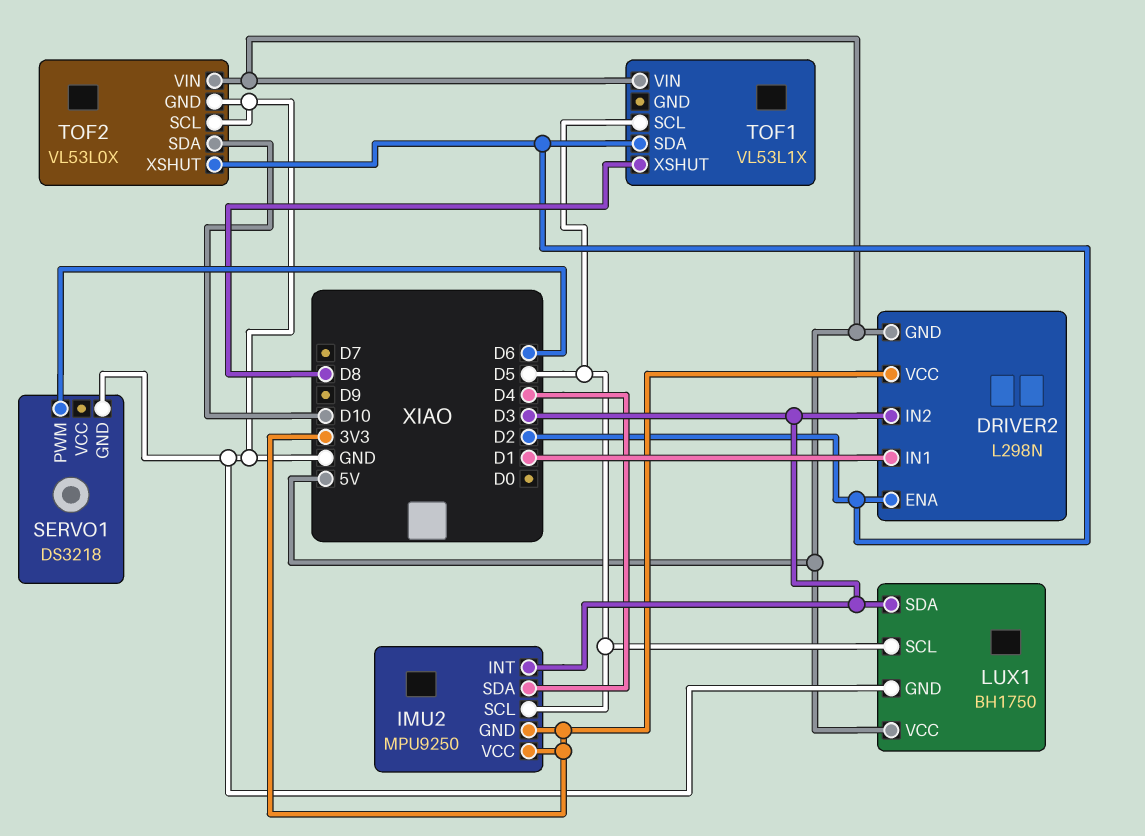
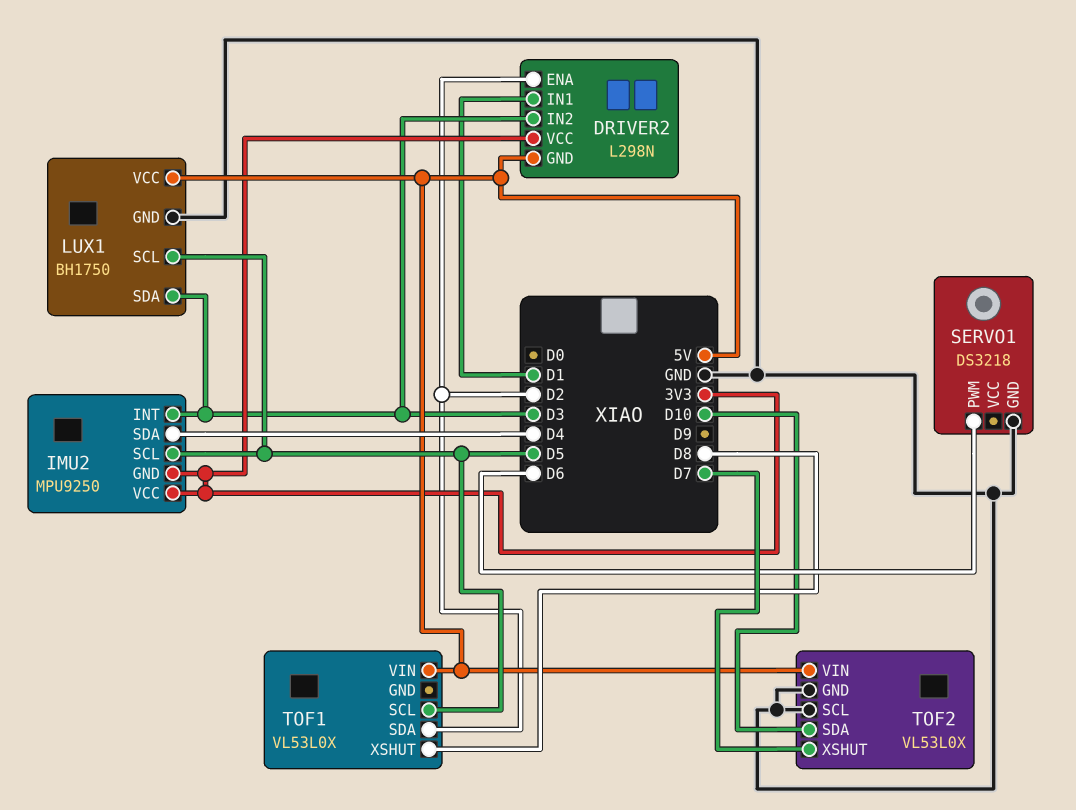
TOF1: VL53L1X -> VL53L0X
TOF2 pin XSHUT: D2 -> D7

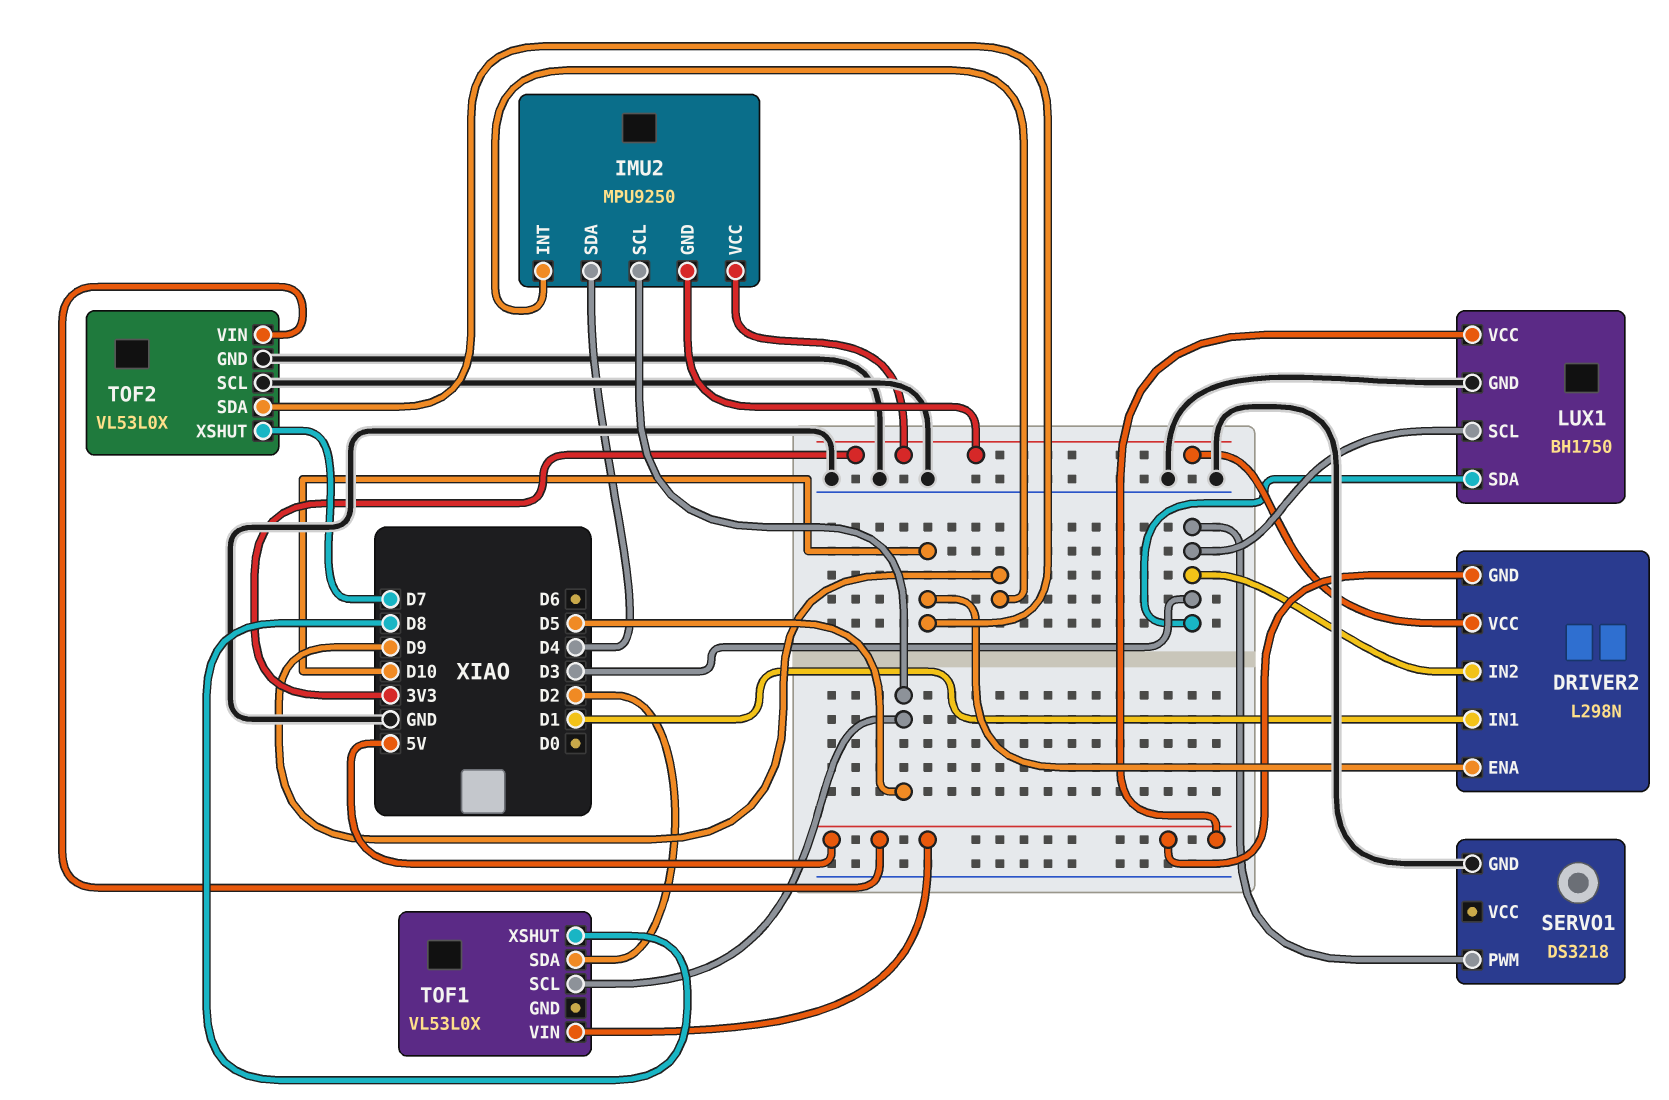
DRIVER2 pin ENA: D2 -> D10
IMU2 pin INT: D3 -> D9
LUX1 pin SCL: D5 -> D3
SERVO1 pin PWM: D6 -> D3

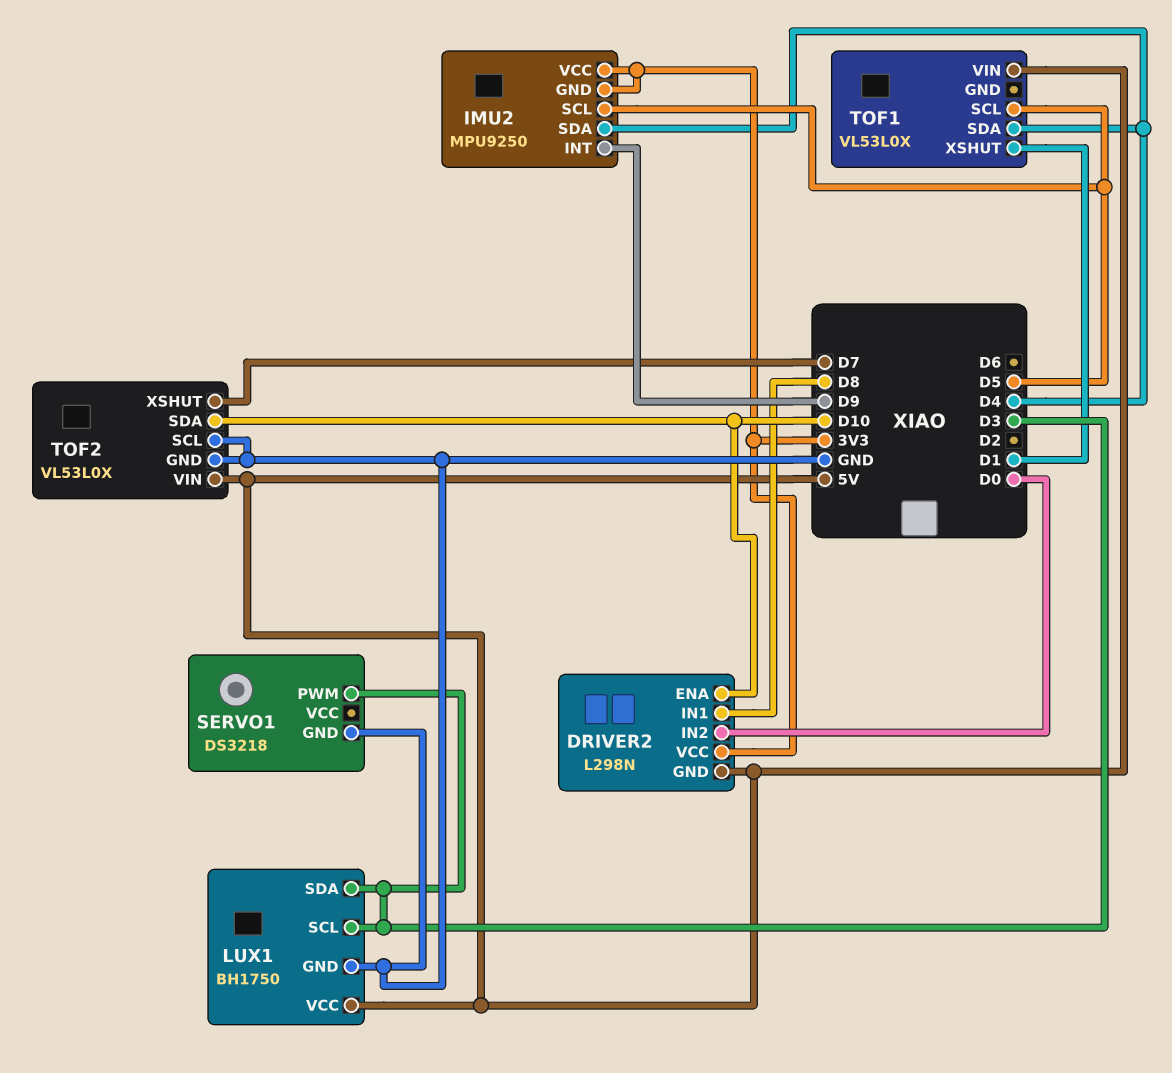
DRIVER2 pin IN1: D1 -> D8
DRIVER2 pin IN2: D3 -> D0
TOF1 pin SDA: D2 -> D4
TOF1 pin XSHUT: D8 -> D1

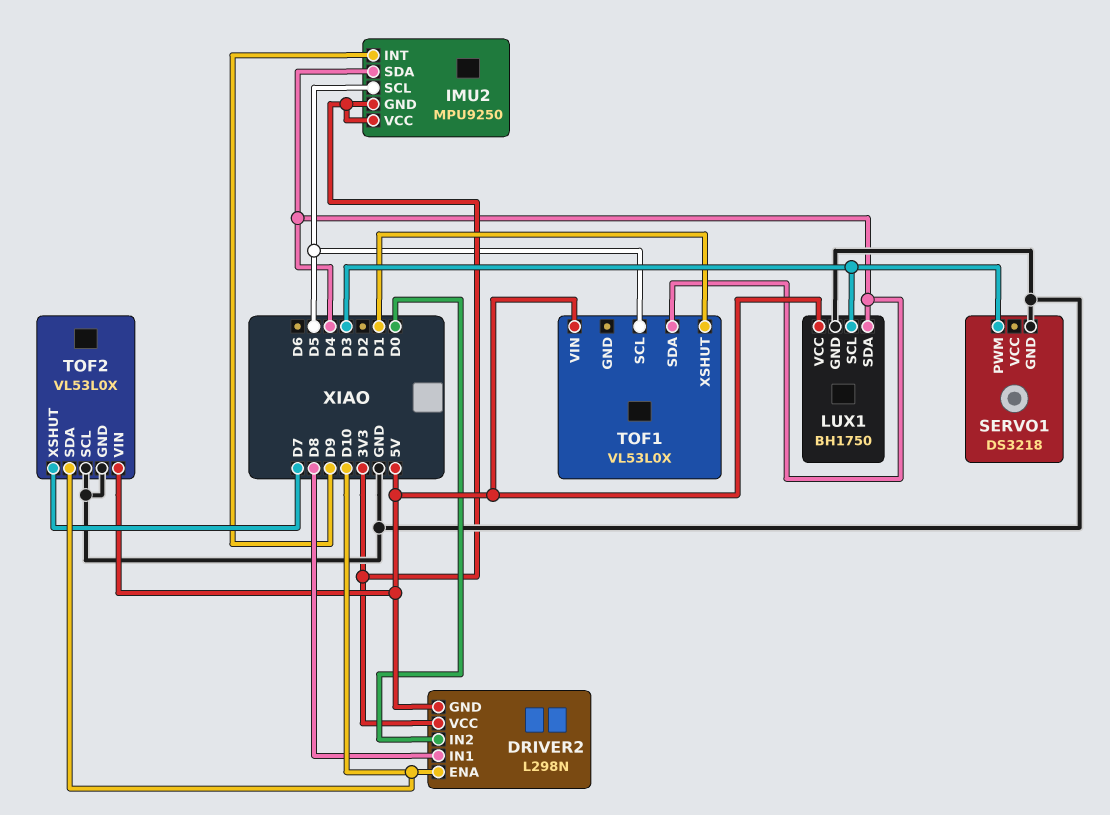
LUX1 pin SDA: D3 -> D4

